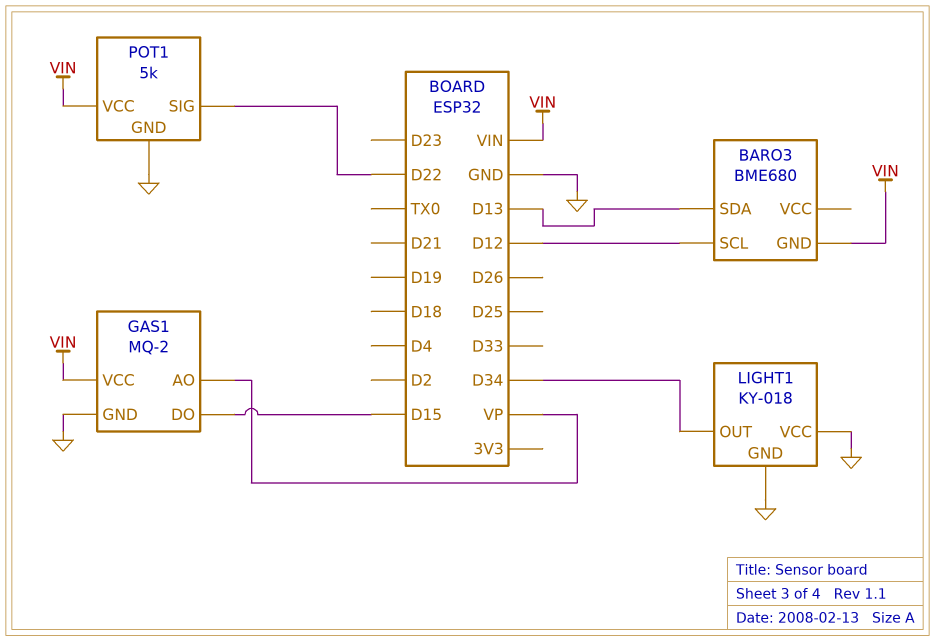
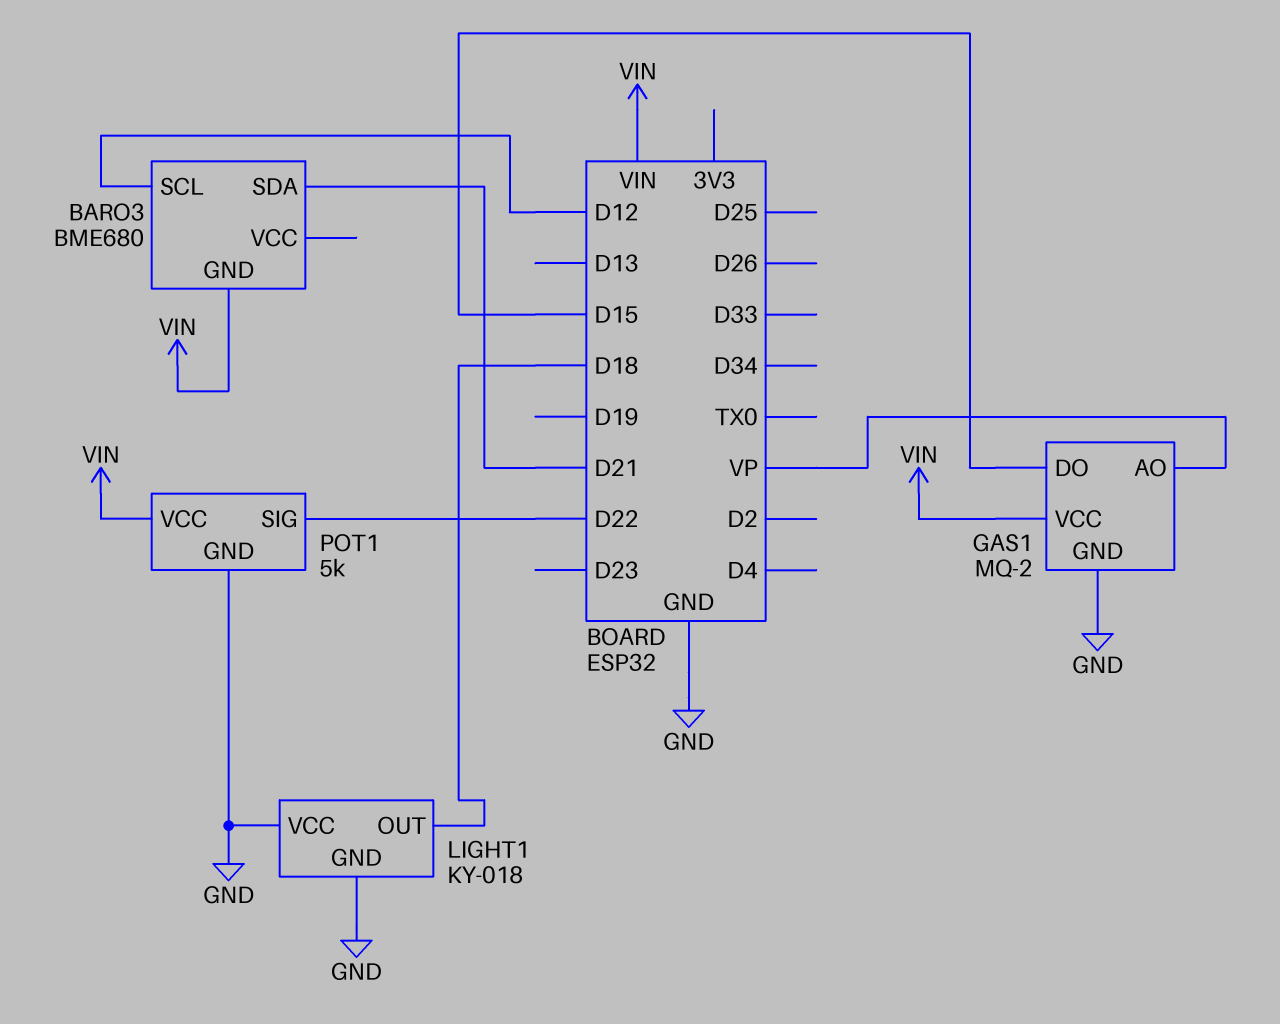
BARO3 pin SDA: D13 -> D21
LIGHT1 pin OUT: D34 -> D18

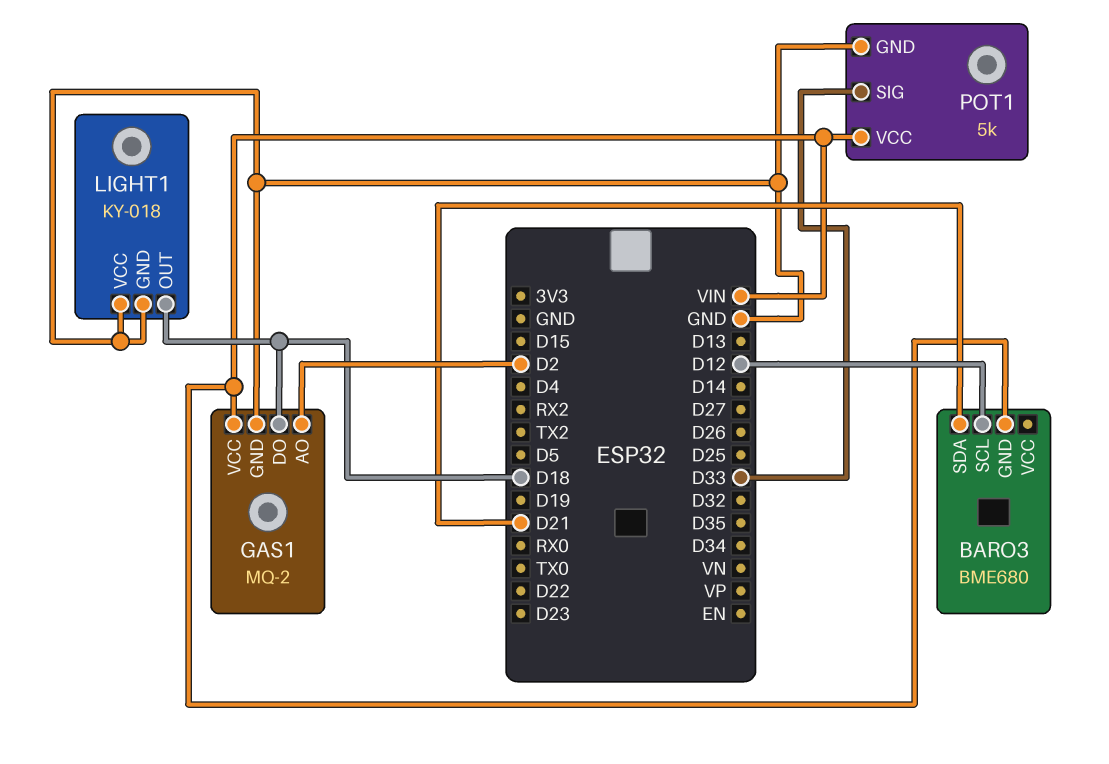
GAS1 pin AO: VP -> D2
GAS1 pin DO: D15 -> D18
POT1 pin SIG: D22 -> D33

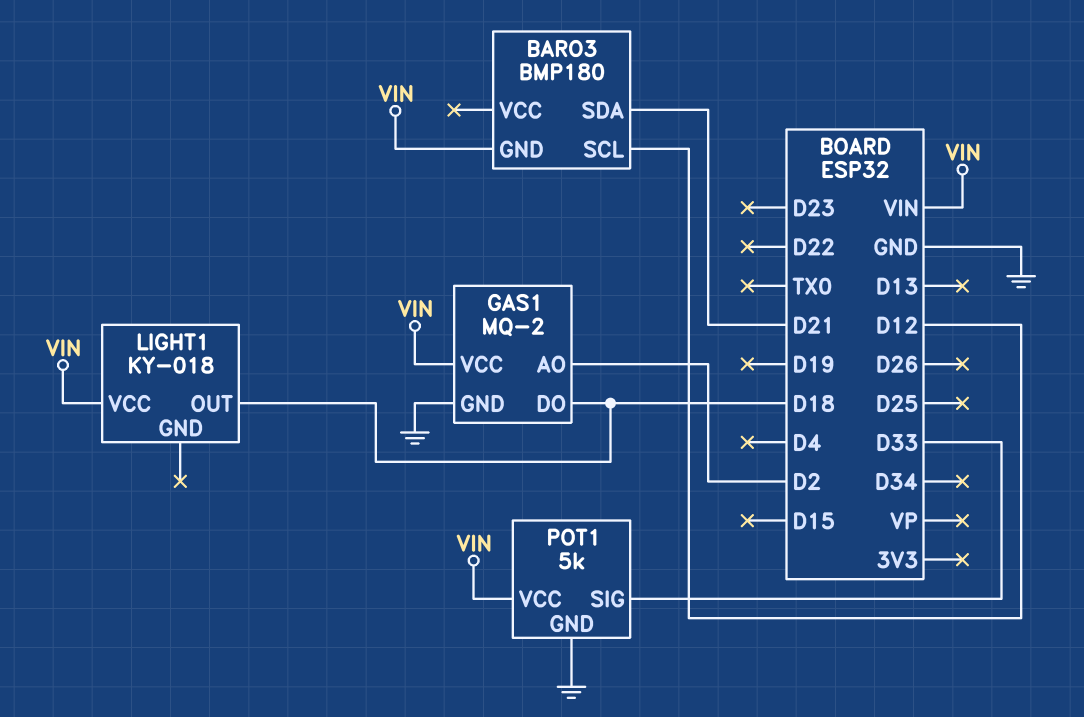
BARO3: BME680 -> BMP180
LIGHT1 pin GND: GND -> none
LIGHT1 pin VCC: GND -> VIN

